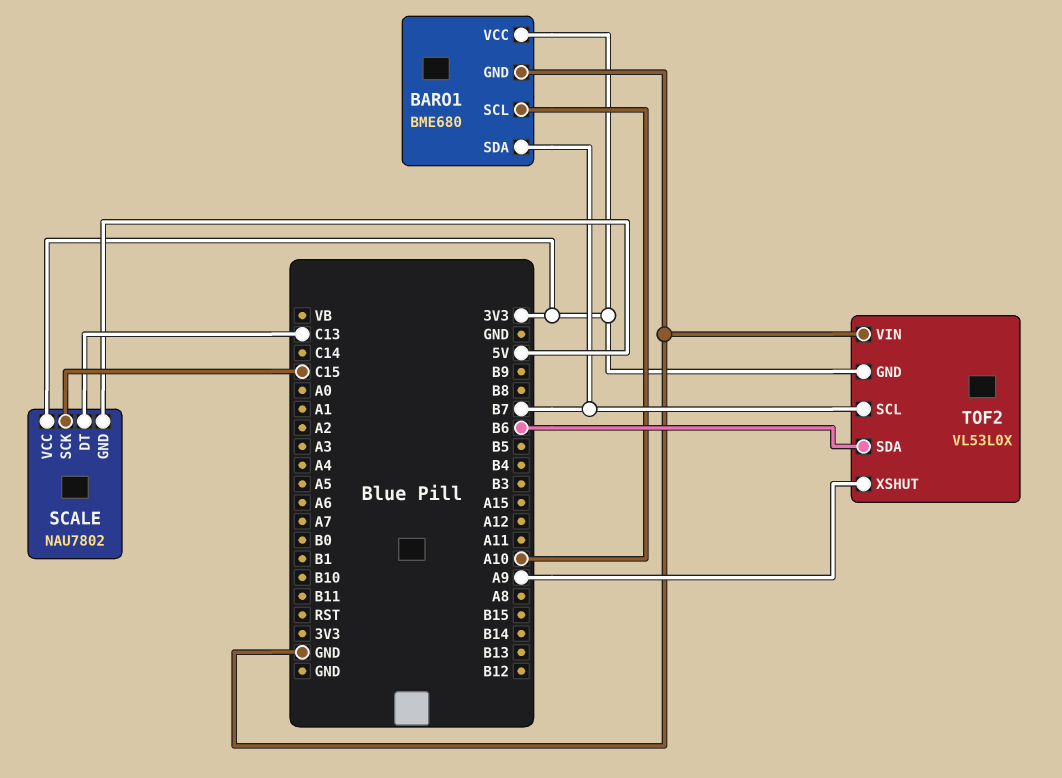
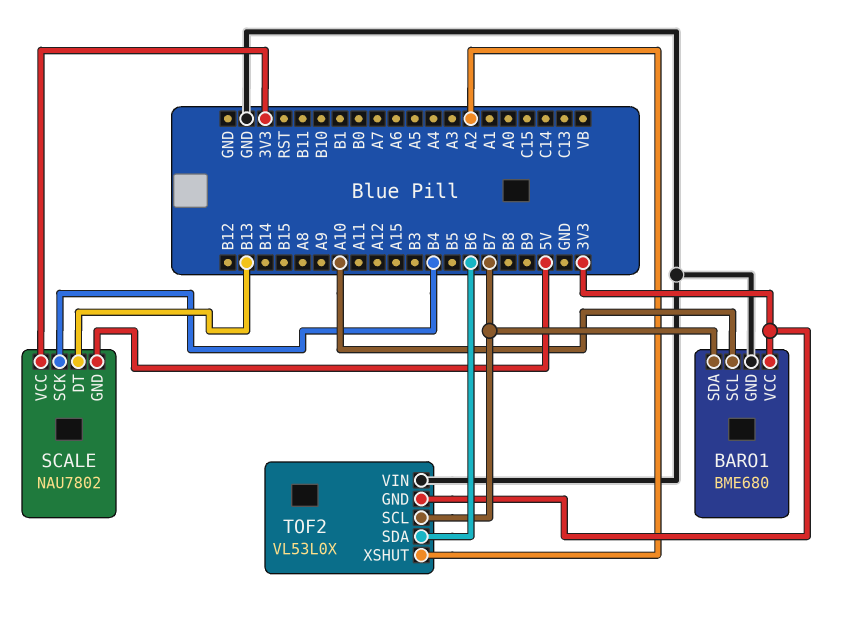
SCALE pin DT: C13 -> B13
SCALE pin SCK: C15 -> B4
TOF2 pin XSHUT: A9 -> A2

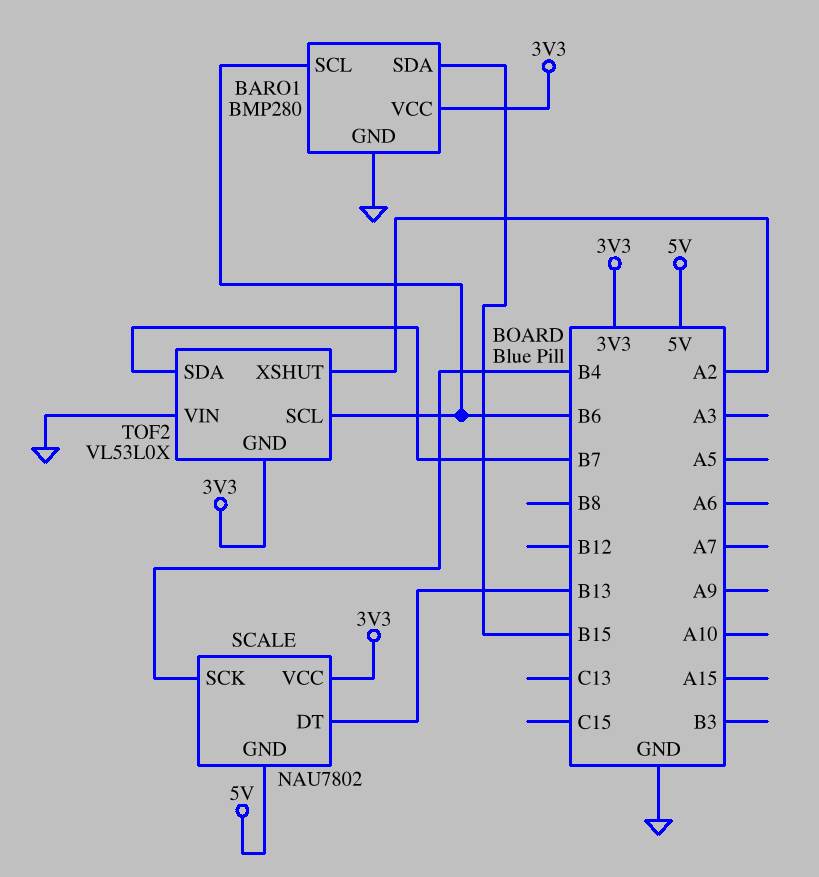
BARO1: BME680 -> BMP280
BARO1 pin SCL: A10 -> B6
BARO1 pin SDA: B7 -> B15
TOF2 pin SCL: B7 -> B6
TOF2 pin SDA: B6 -> B7

